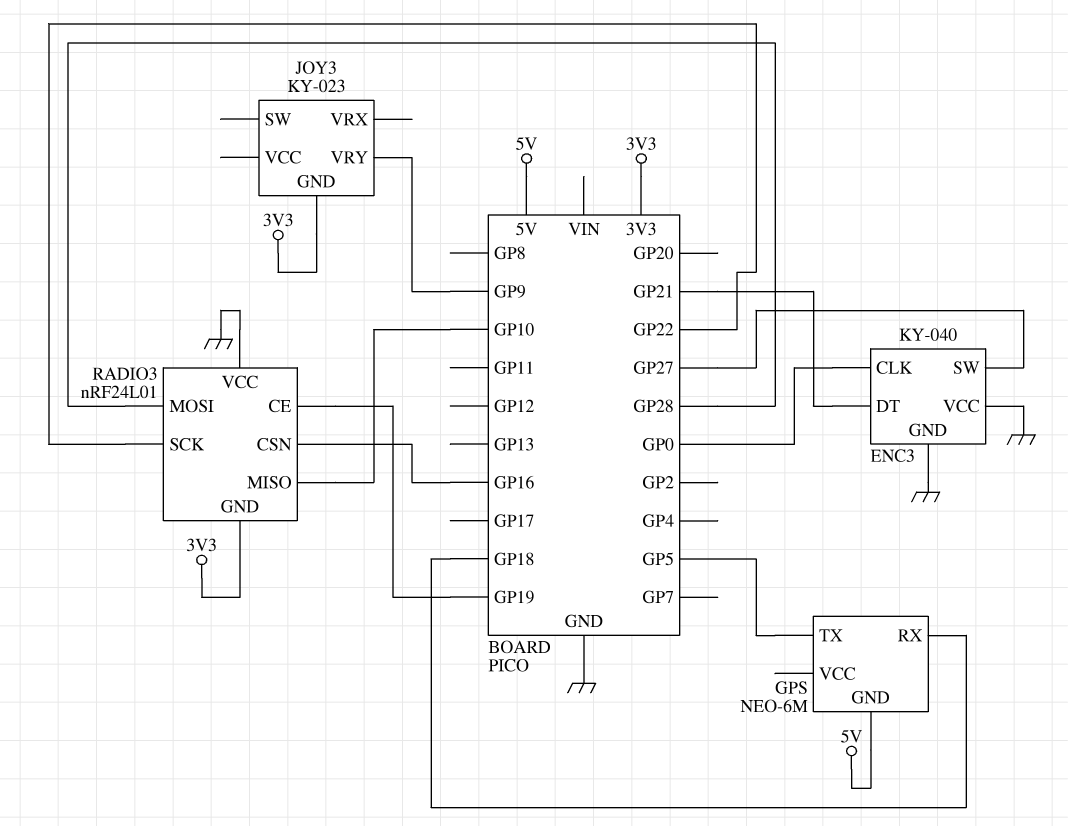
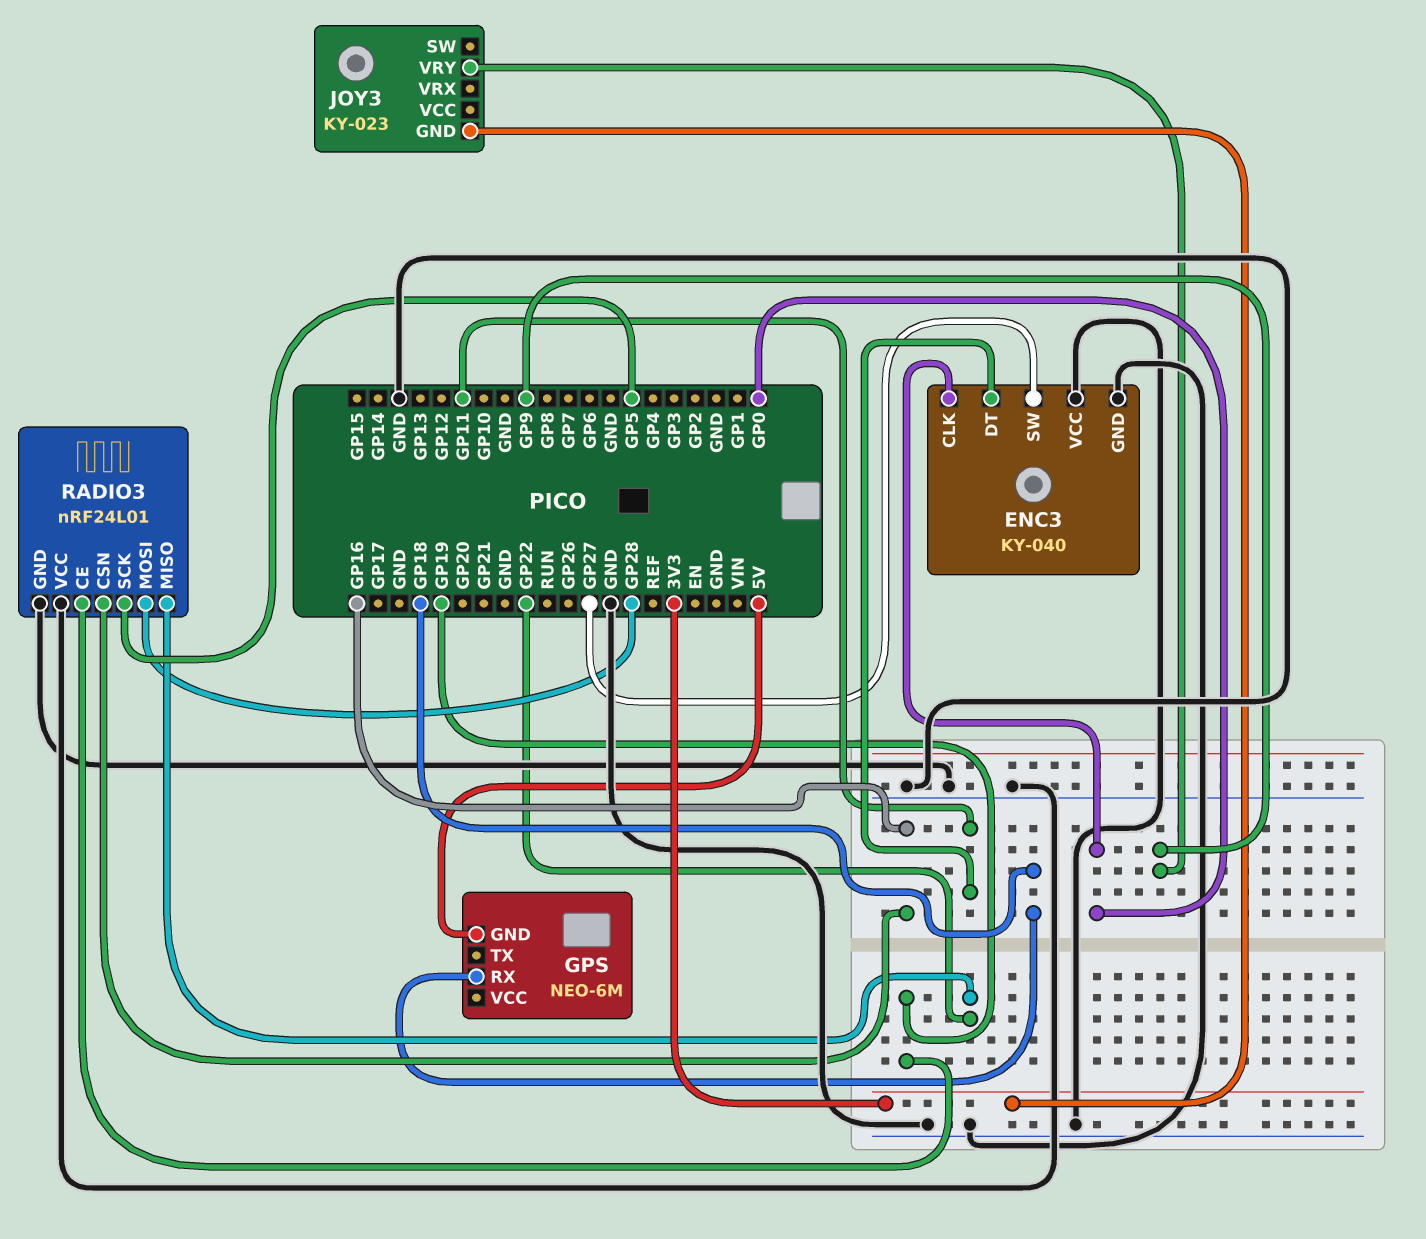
ENC3 pin DT: GP21 -> GP11
GPS pin TX: GP5 -> none
RADIO3 pin GND: 3V3 -> GND
RADIO3 pin MISO: GP10 -> GP22
RADIO3 pin SCK: GP22 -> GP5

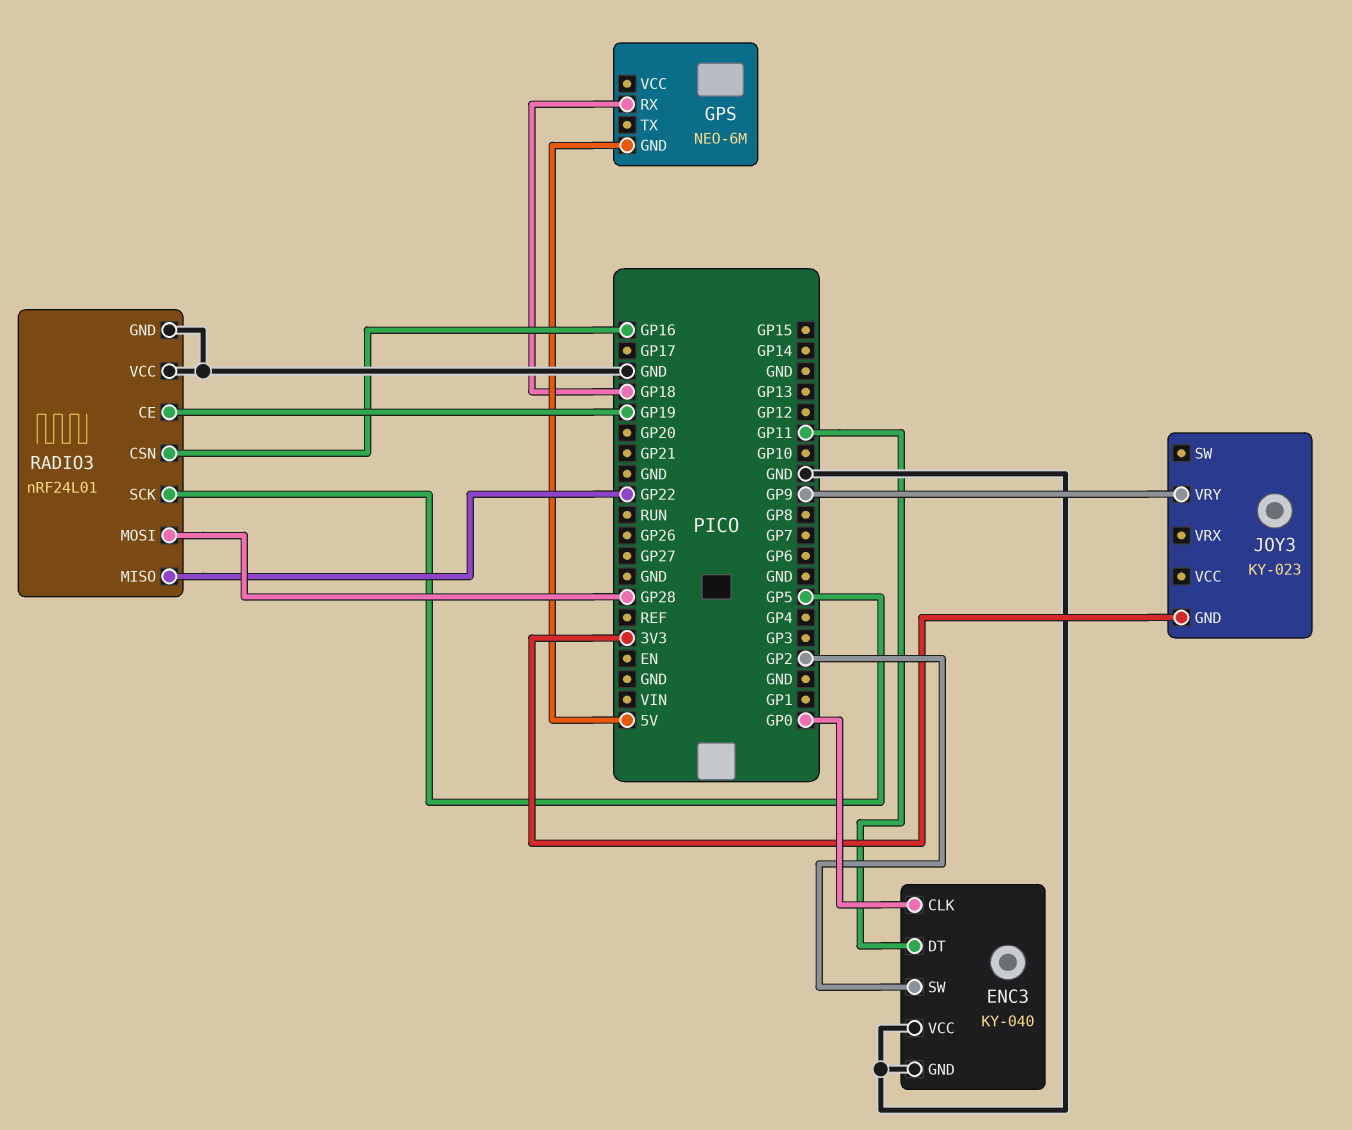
ENC3 pin SW: GP27 -> GP2

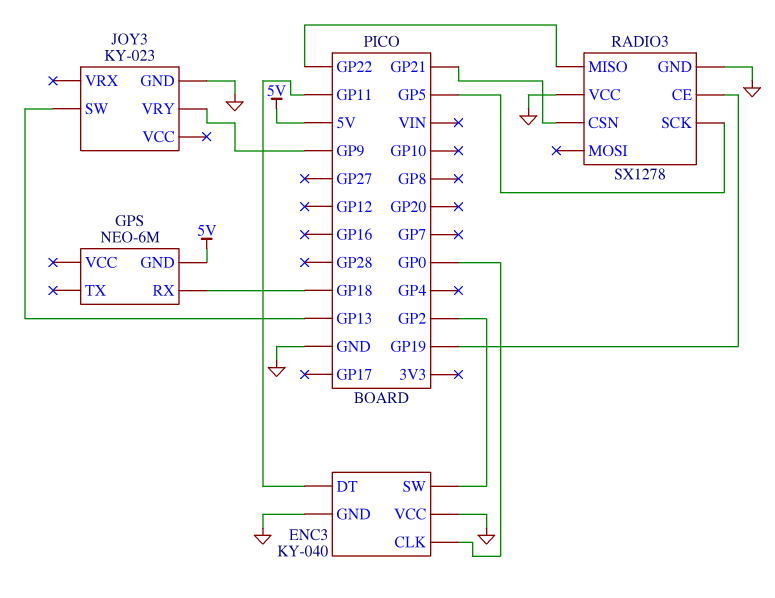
JOY3 pin GND: 3V3 -> GND
JOY3 pin SW: none -> GP13
RADIO3: nRF24L01 -> SX1278
RADIO3 pin CSN: GP16 -> GP21
RADIO3 pin MOSI: GP28 -> none

